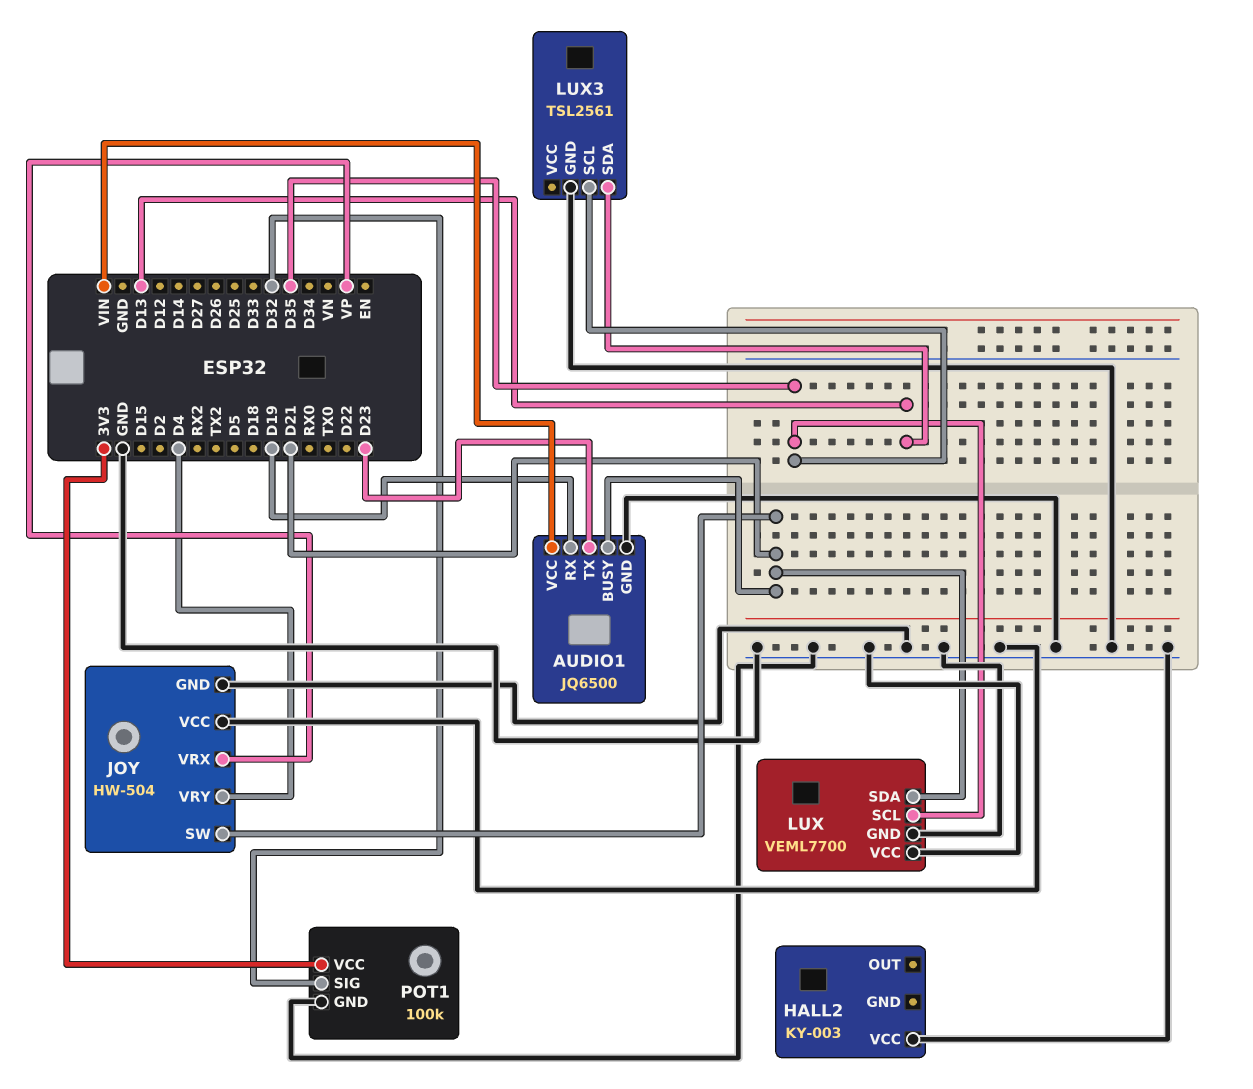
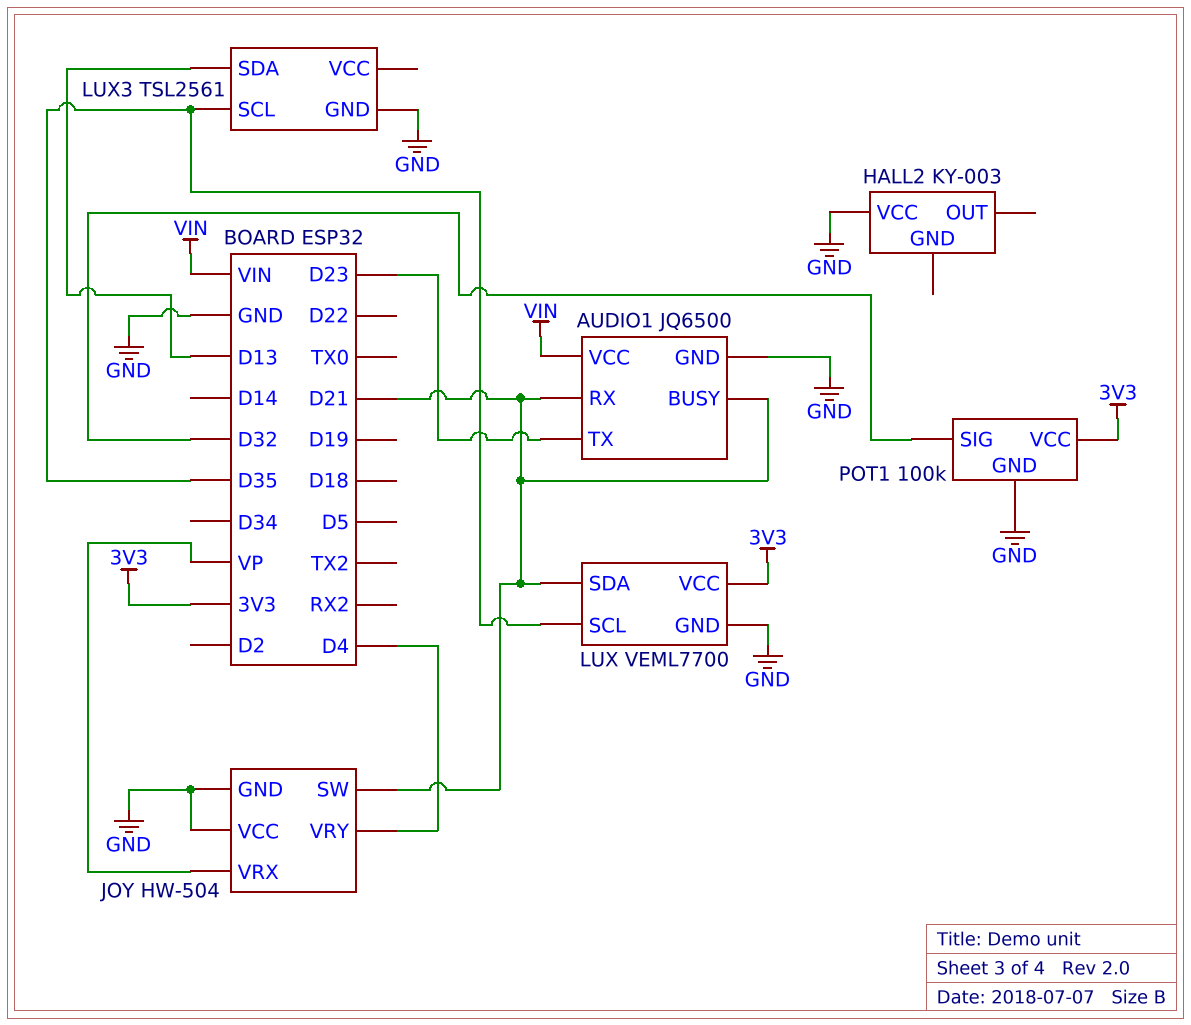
AUDIO1 pin RX: D19 -> D21
LUX pin VCC: GND -> 3V3

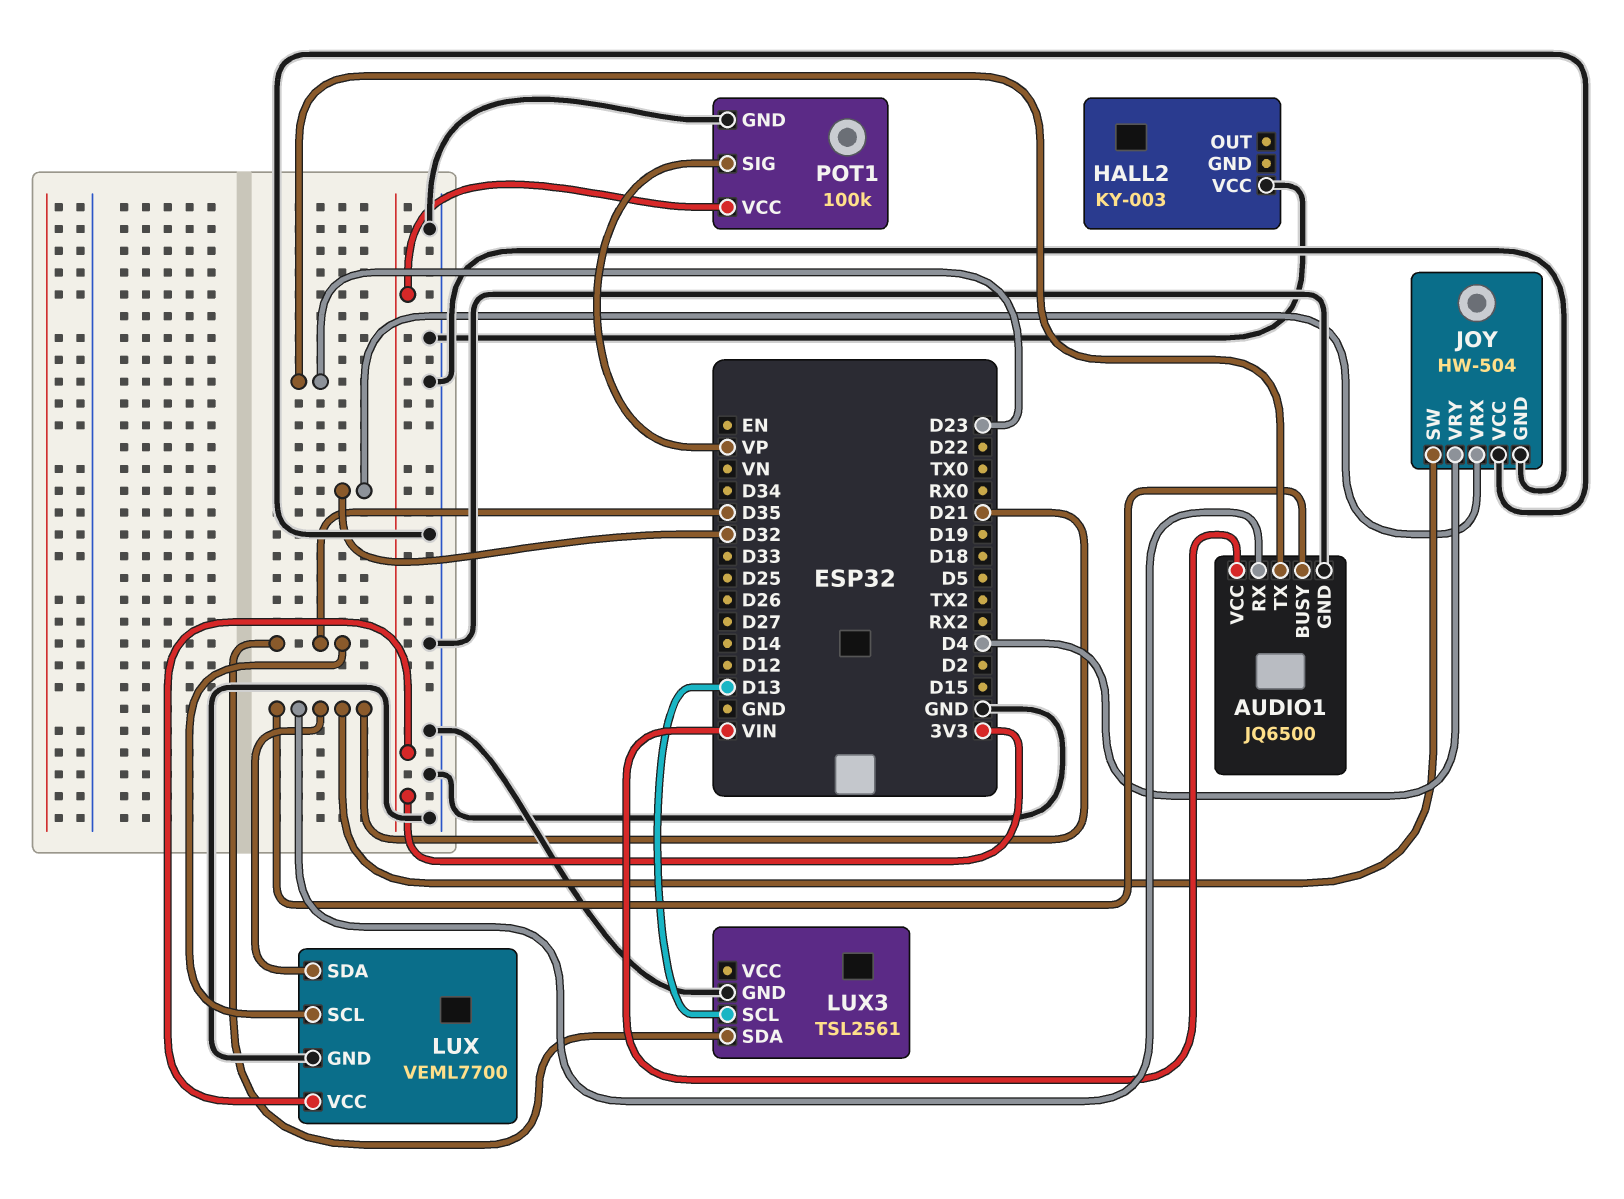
JOY pin VRX: VP -> D32
LUX3 pin SCL: D35 -> D13
LUX3 pin SDA: D13 -> D35
POT1 pin SIG: D32 -> VP

